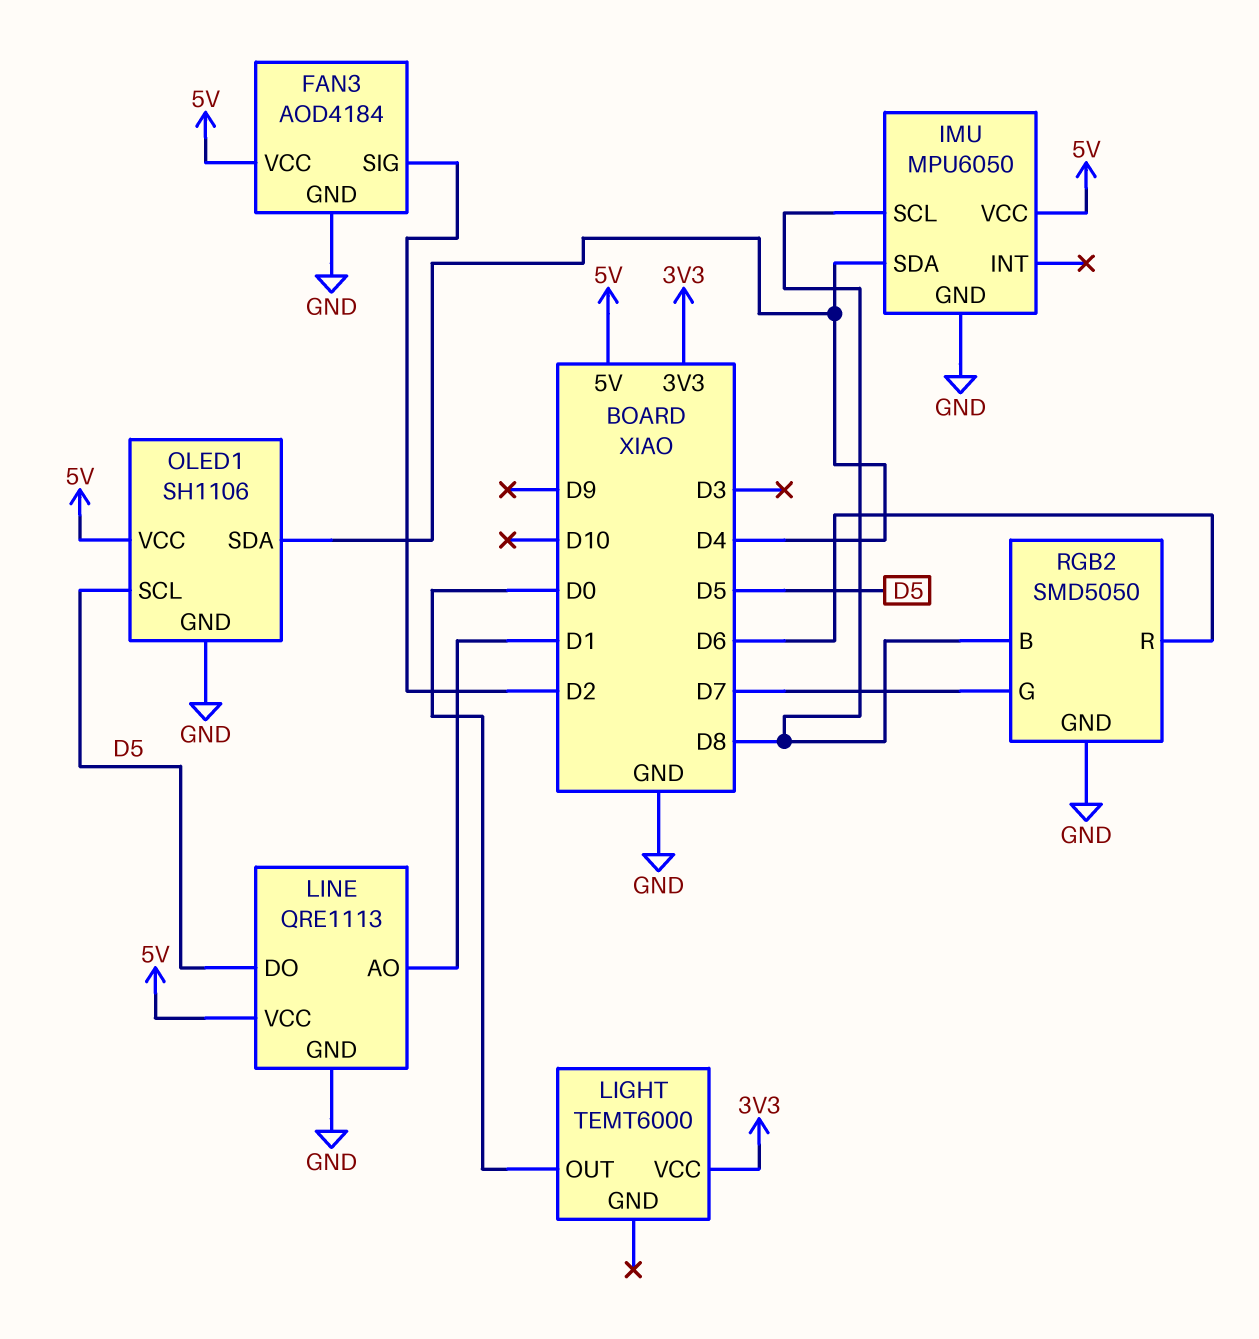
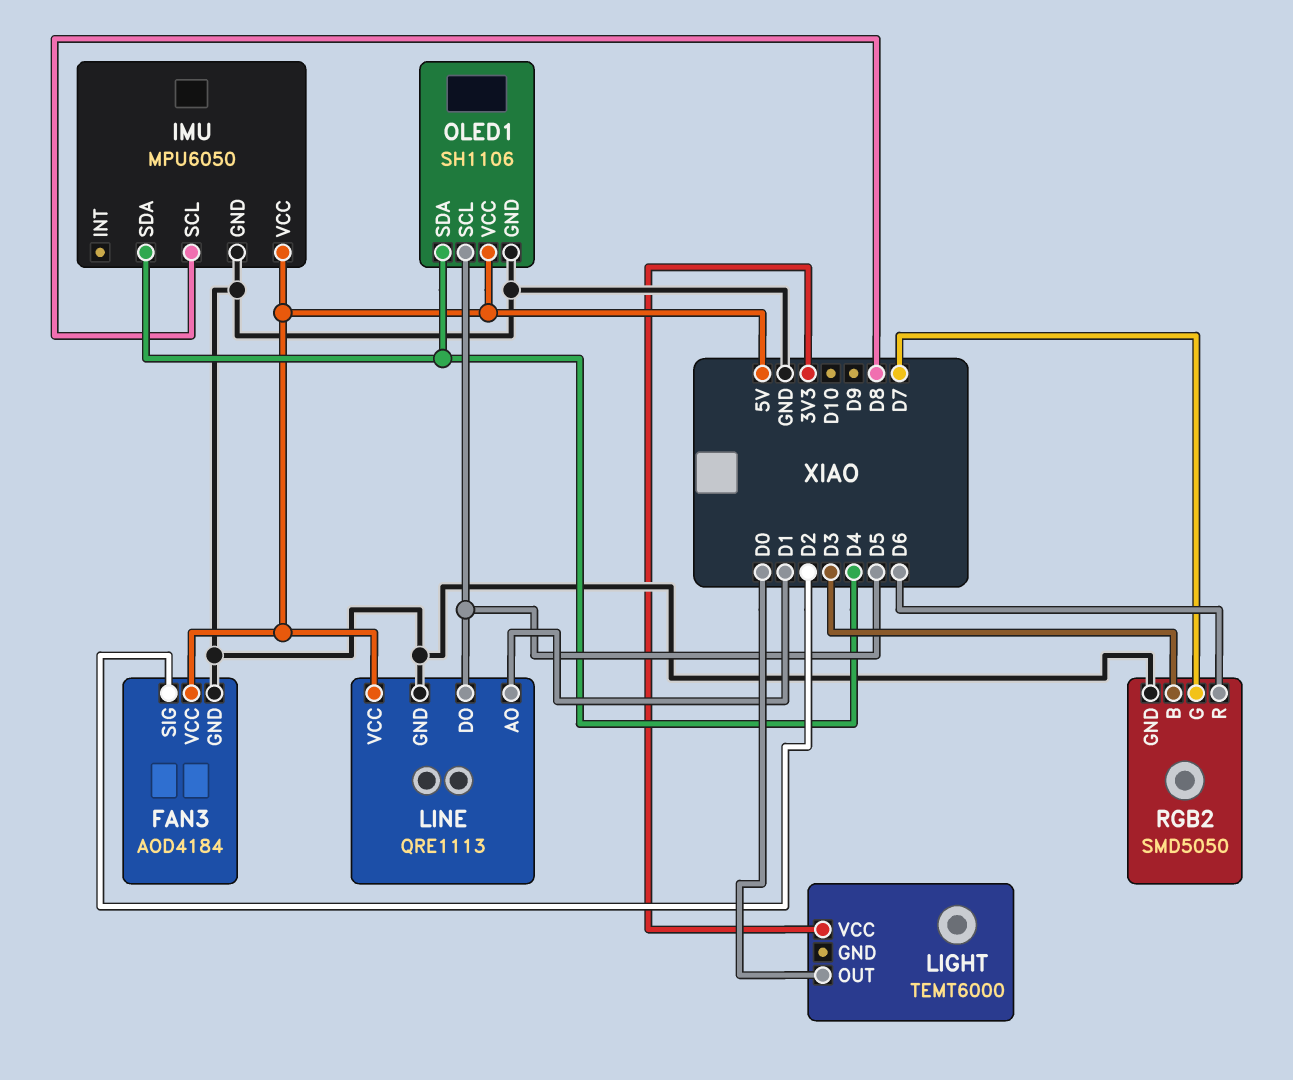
RGB2 pin B: D8 -> D3

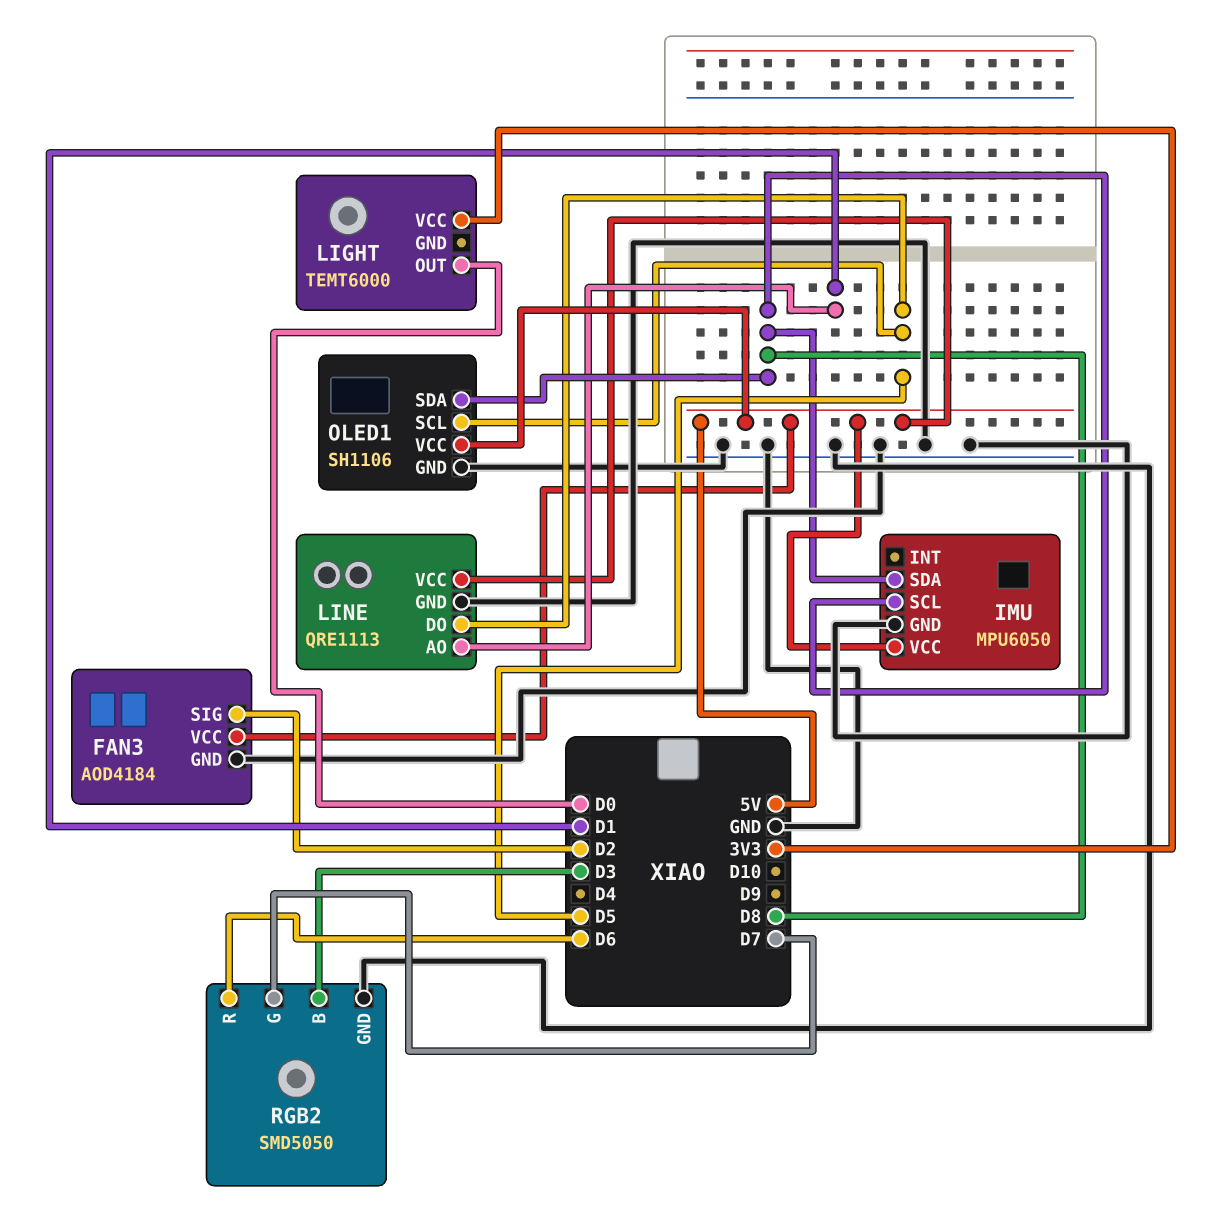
IMU pin SDA: D4 -> D8
OLED1 pin SDA: D4 -> D8

